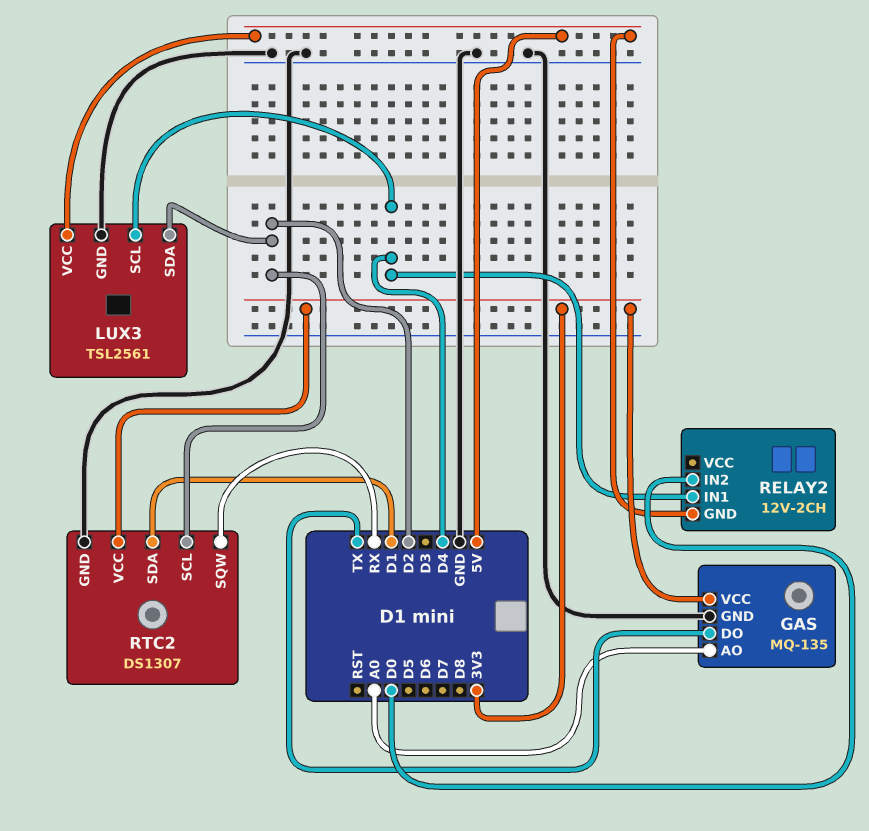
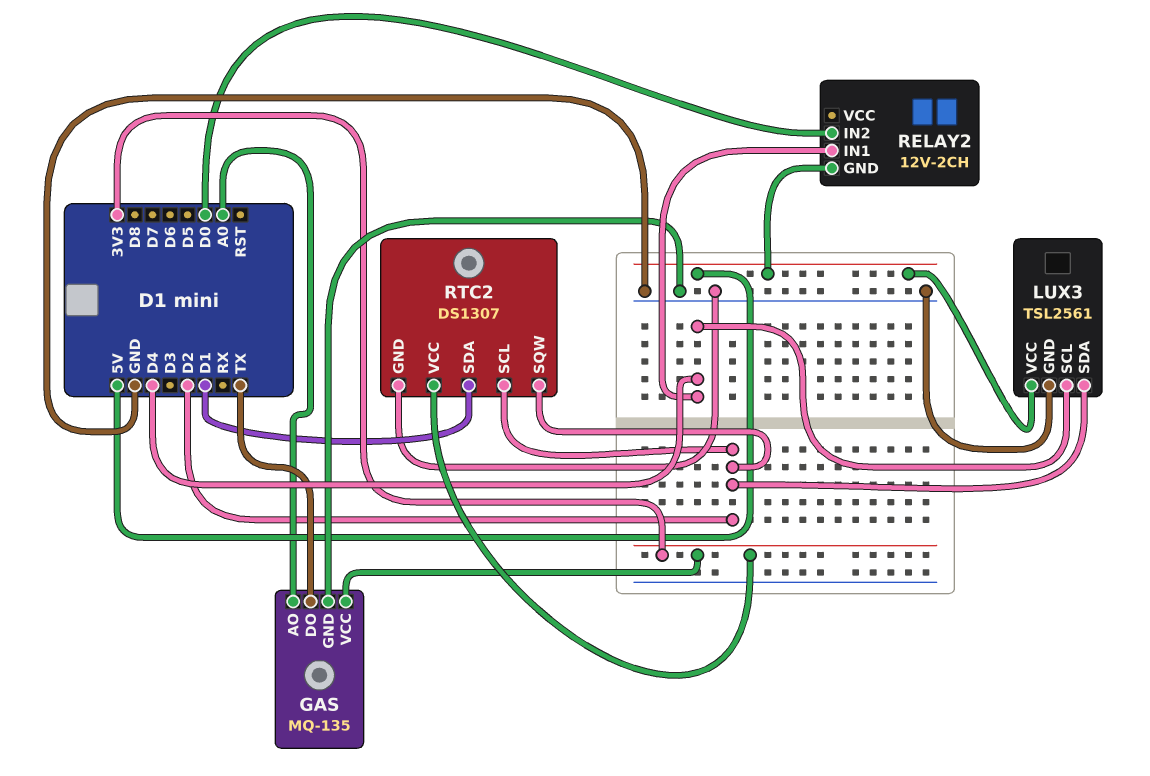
RTC2 pin SQW: RX -> D2

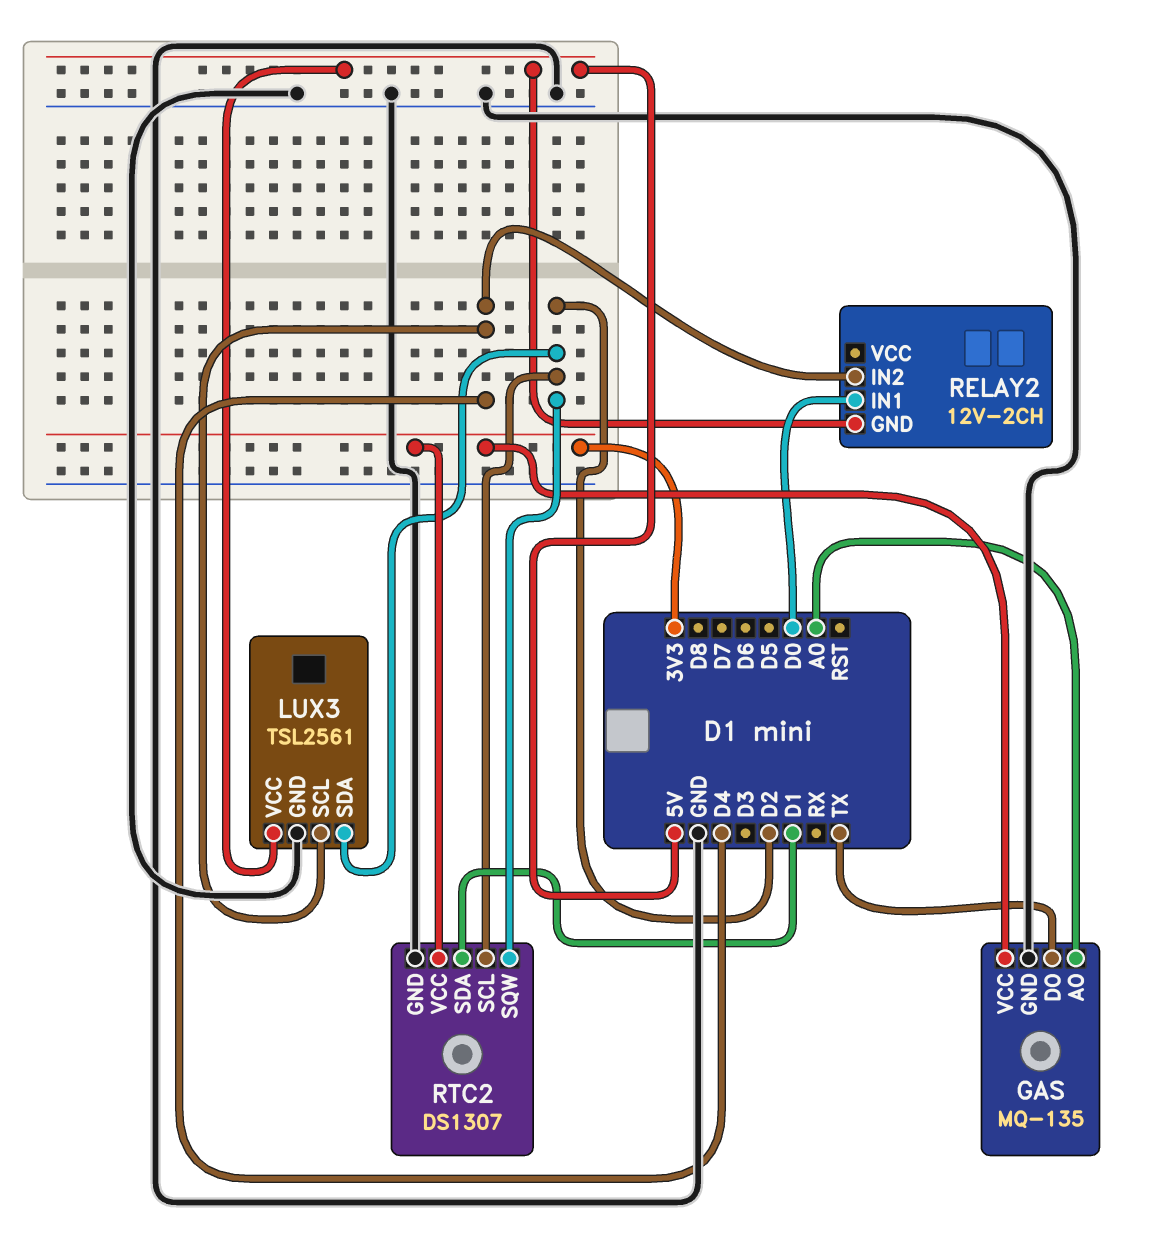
RELAY2 pin IN1: D4 -> D0
RELAY2 pin IN2: D0 -> D4

